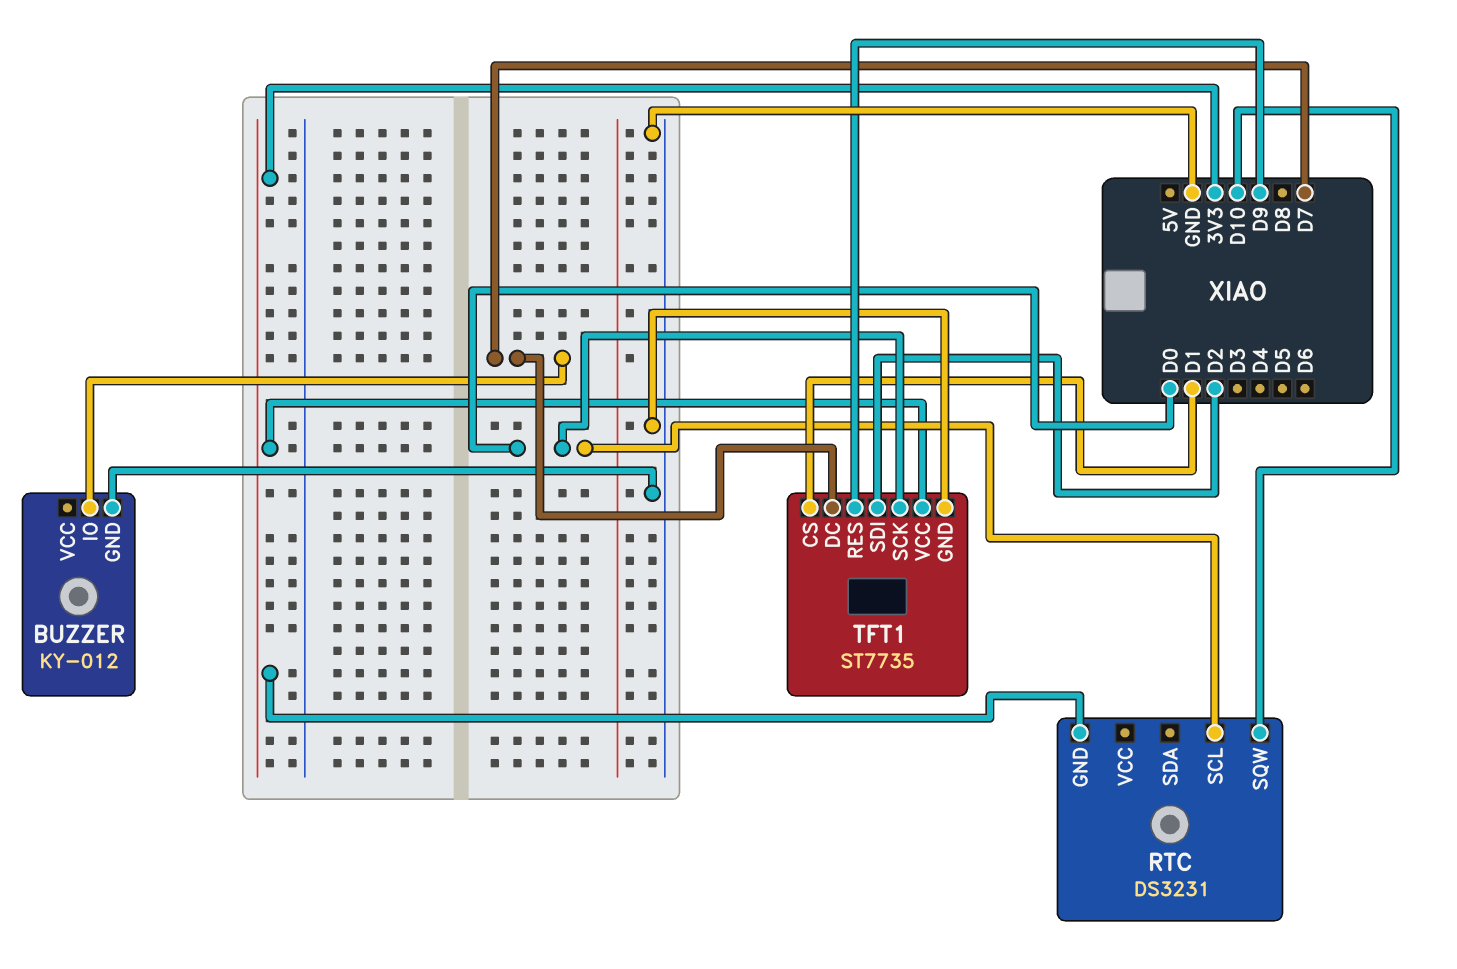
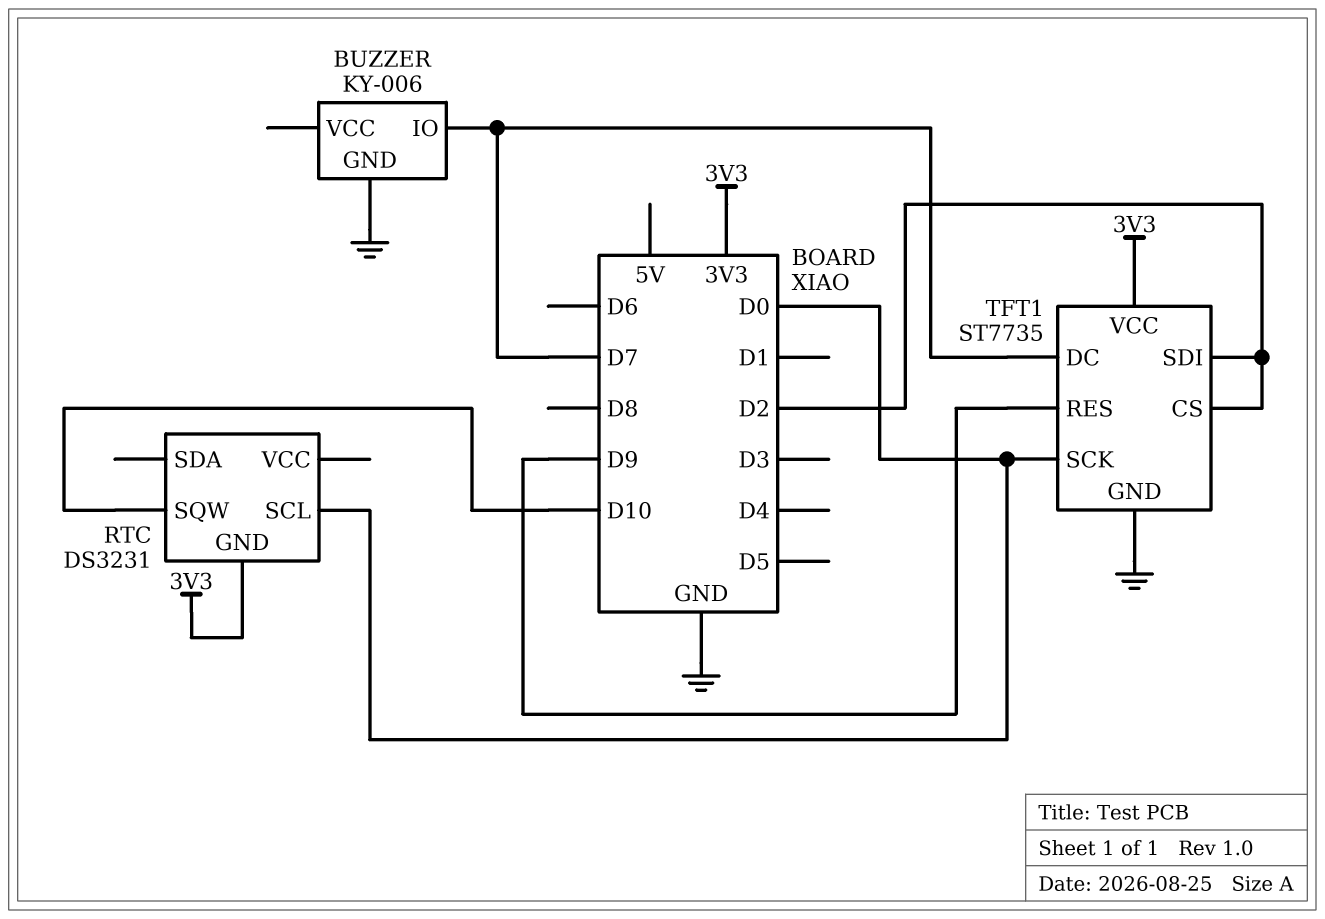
BUZZER: KY-012 -> KY-006
TFT1 pin CS: D1 -> D2

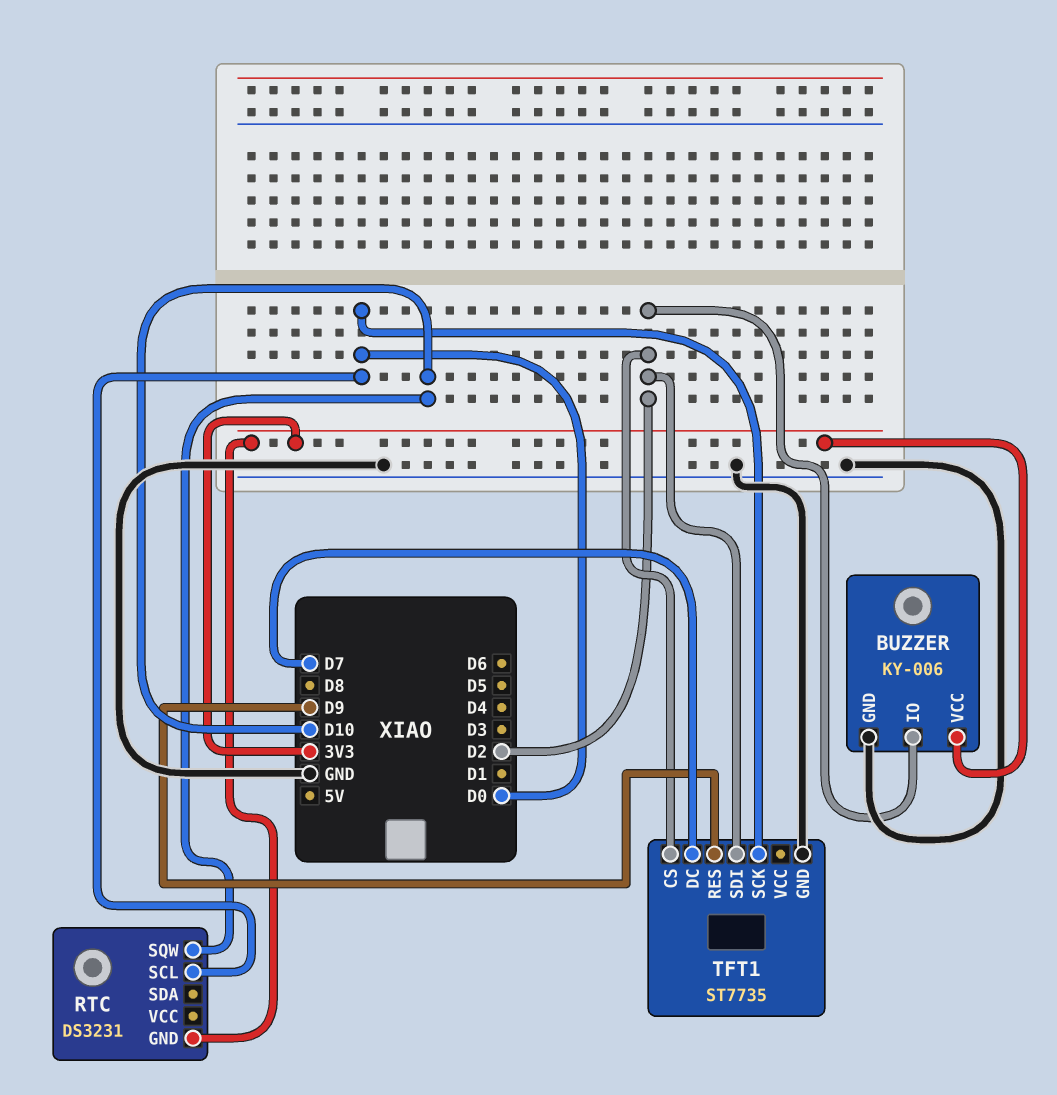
BUZZER pin IO: D7 -> D2
BUZZER pin VCC: none -> 3V3
TFT1 pin VCC: 3V3 -> none

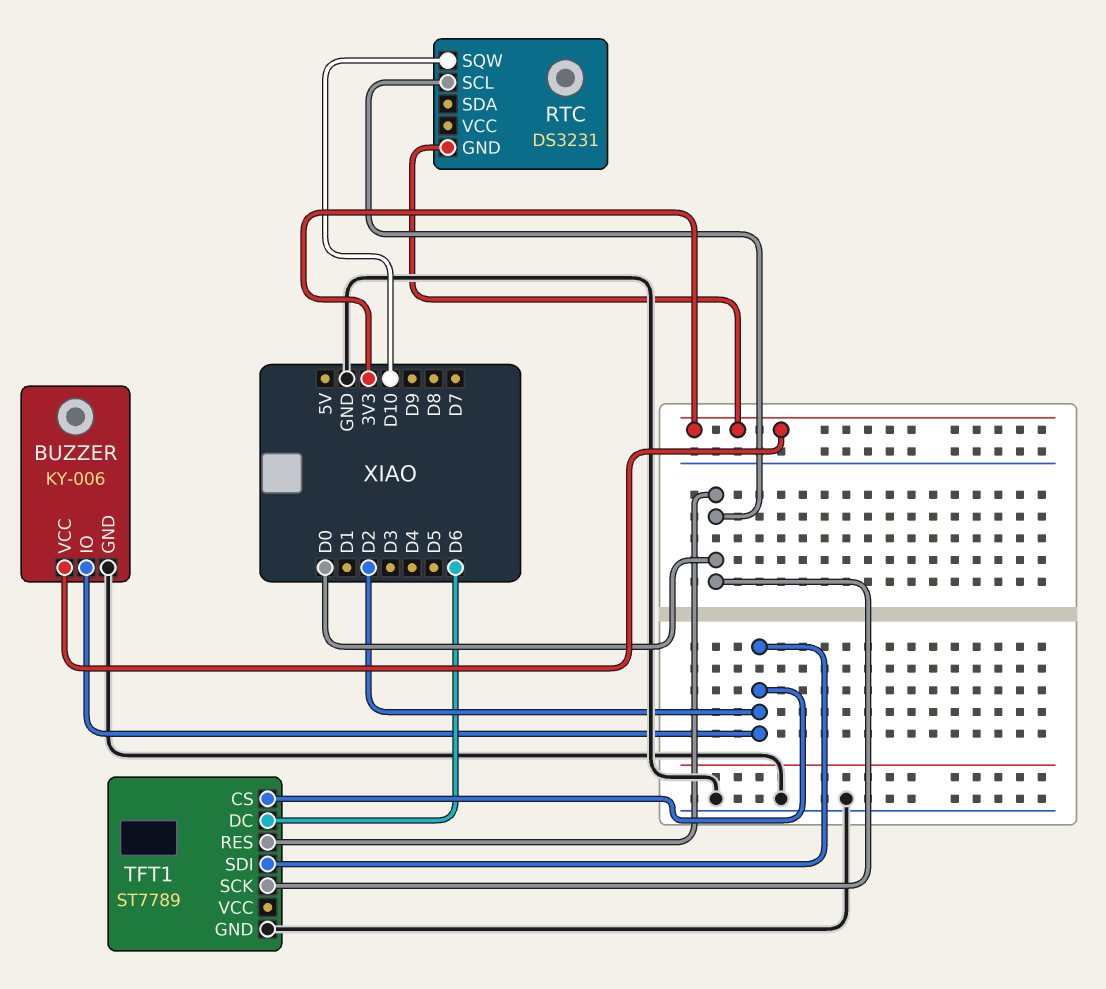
TFT1: ST7735 -> ST7789
TFT1 pin DC: D7 -> D6
TFT1 pin RES: D9 -> D0

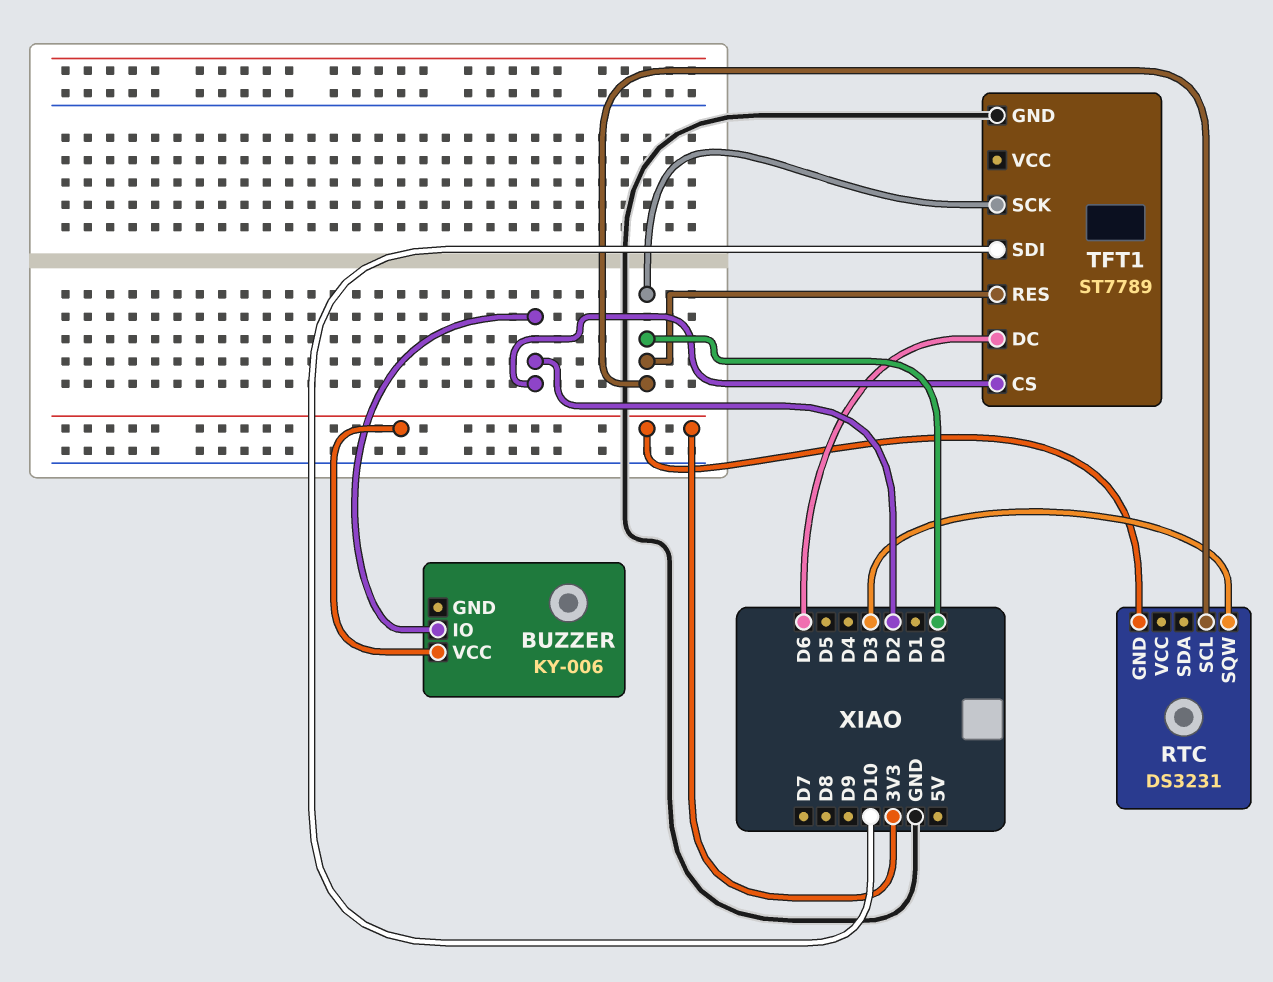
BUZZER pin GND: GND -> none
RTC pin SQW: D10 -> D3
TFT1 pin SDI: D2 -> D10

